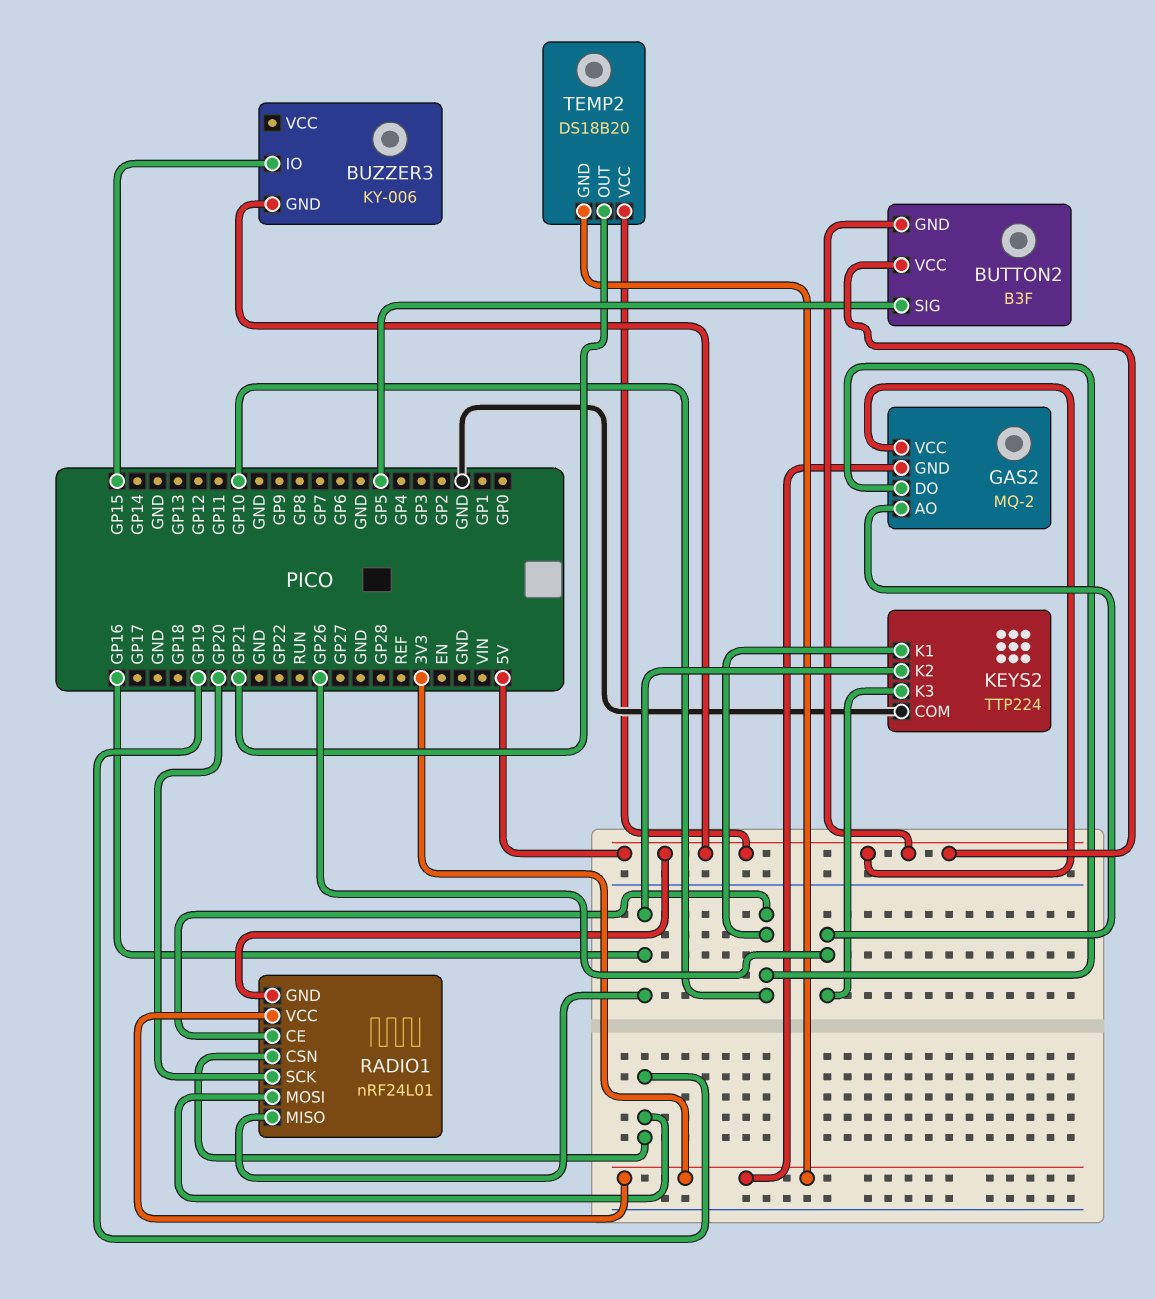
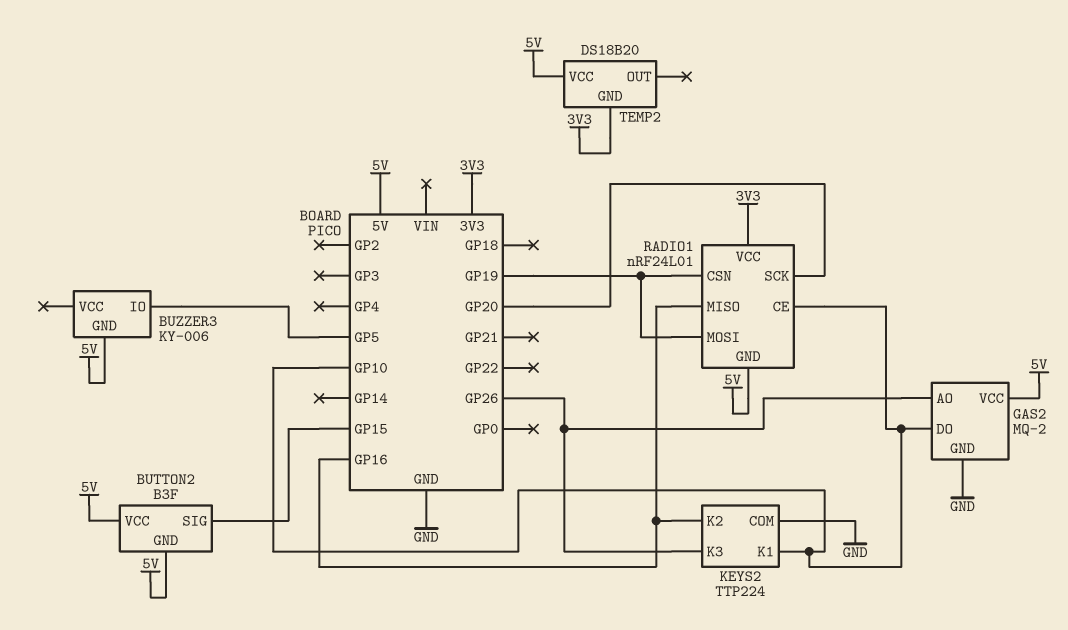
BUTTON2 pin SIG: GP5 -> GP15
BUZZER3 pin IO: GP15 -> GP5
GAS2 pin GND: 3V3 -> GND
TEMP2 pin OUT: GP21 -> none

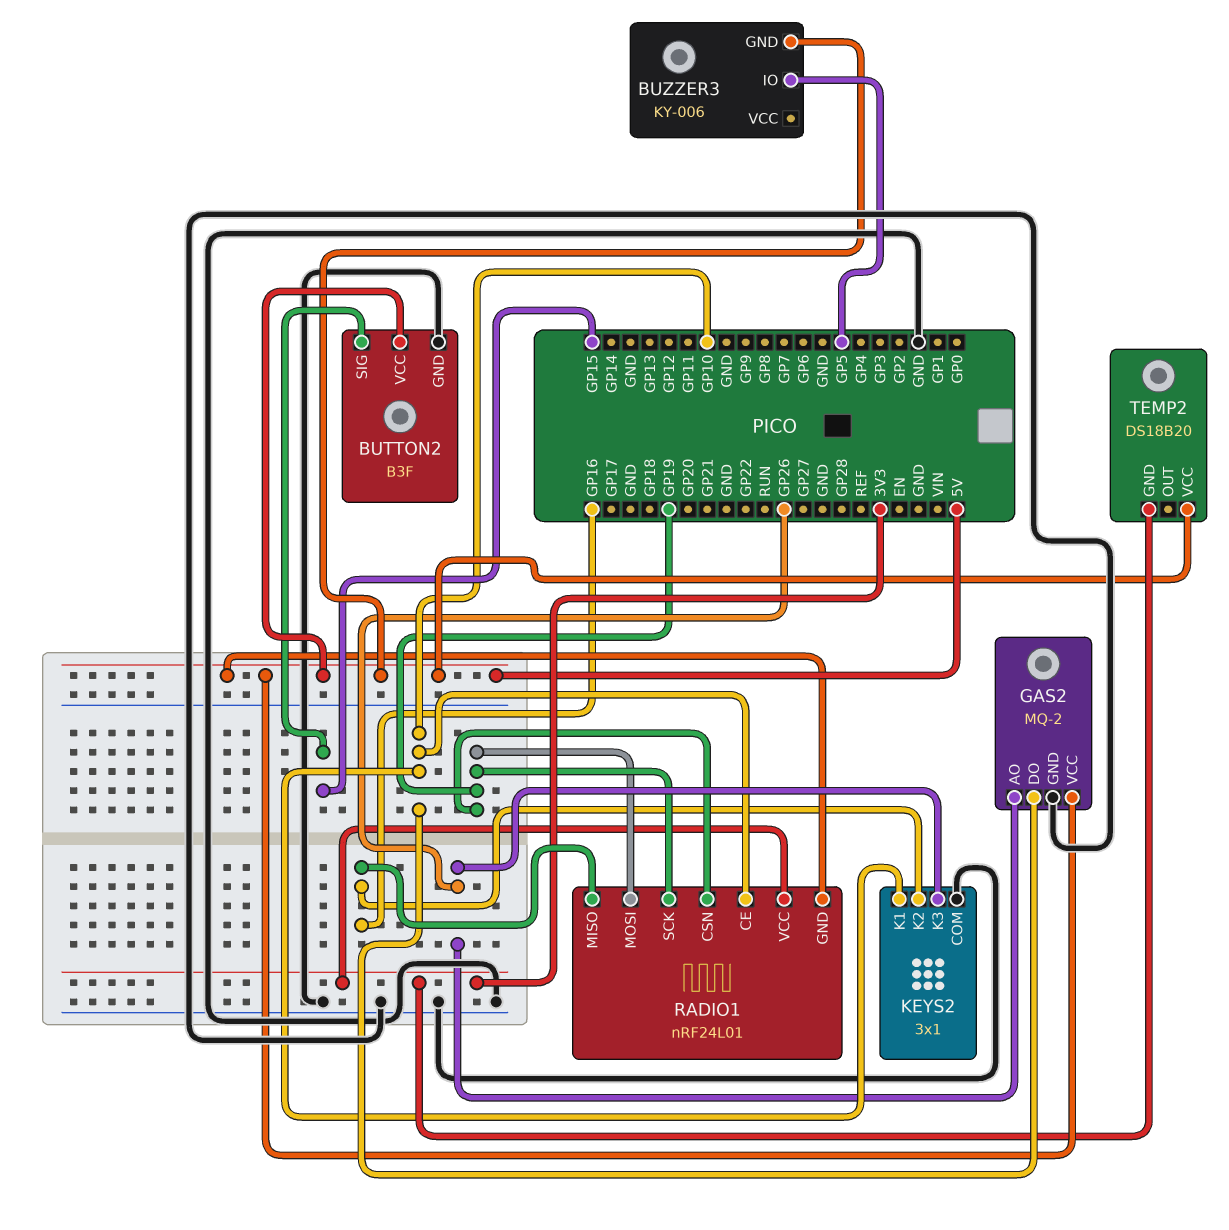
BUTTON2 pin GND: 5V -> GND
KEYS2: TTP224 -> 3x1
RADIO1 pin SCK: GP20 -> GP19

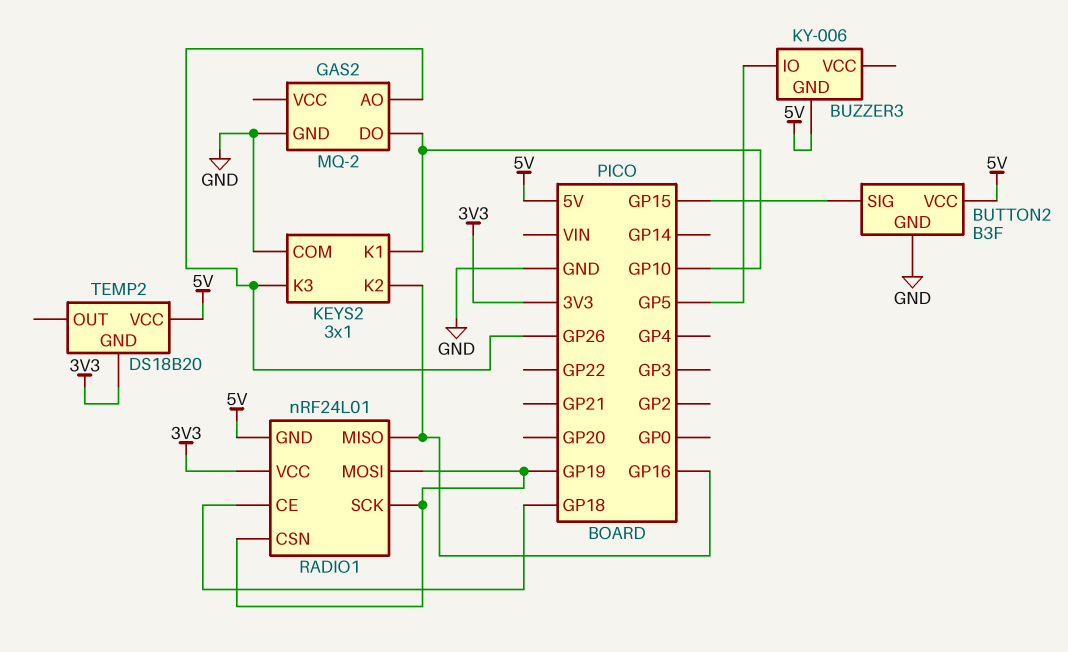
GAS2 pin VCC: 5V -> none
RADIO1 pin CE: GP10 -> GP18

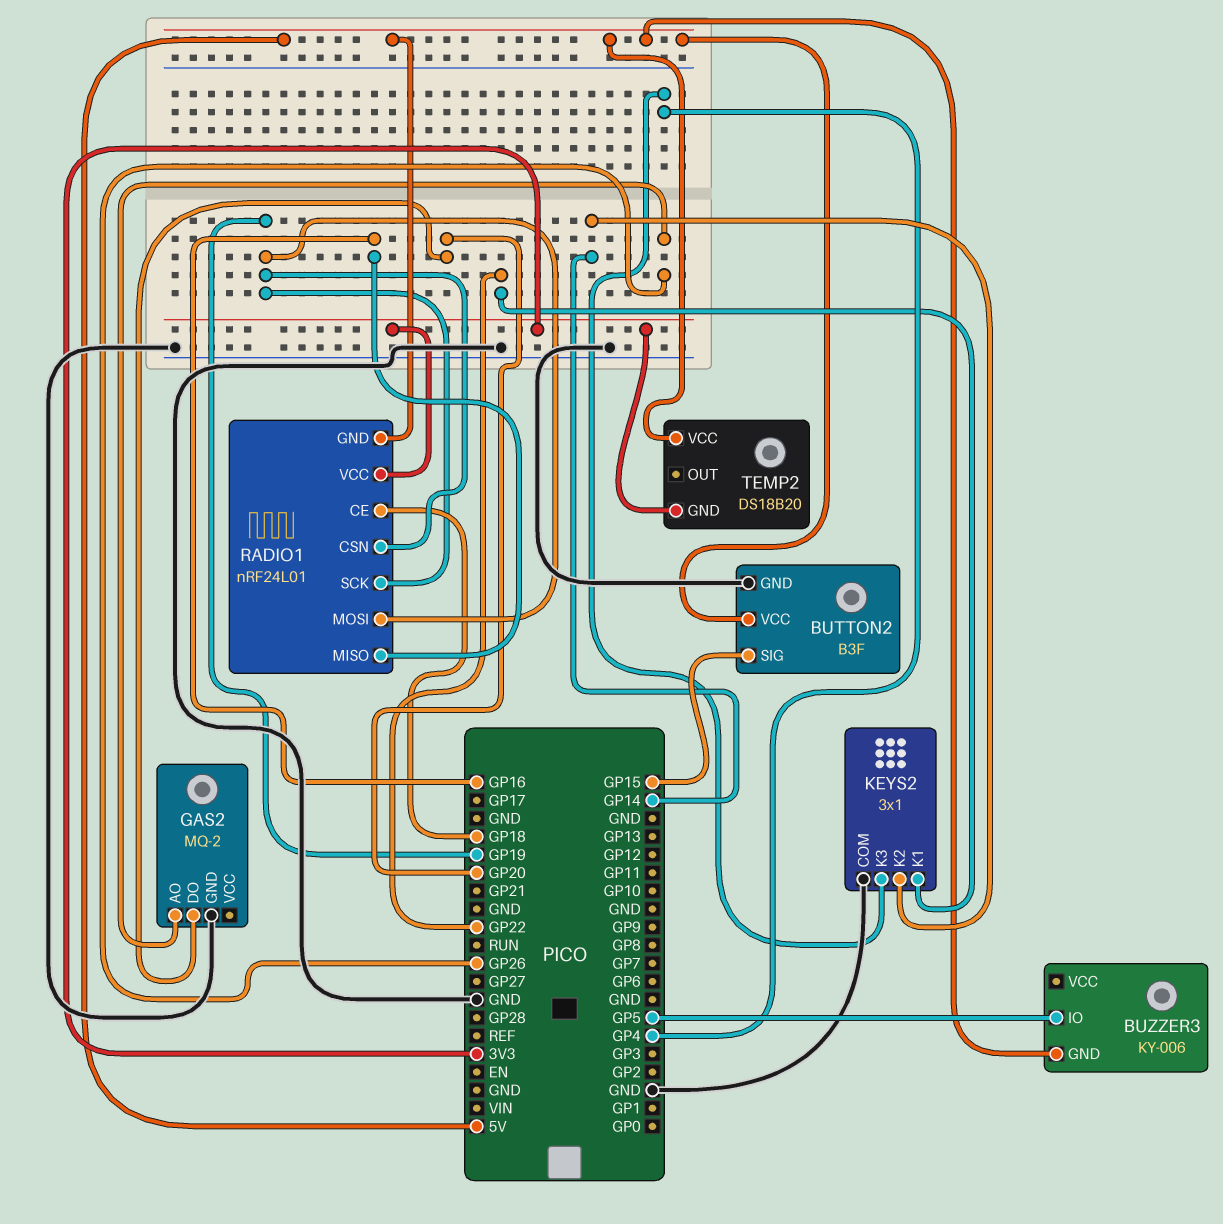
GAS2 pin DO: GP10 -> GP20
KEYS2 pin K1: GP10 -> GP22
KEYS2 pin K2: GP16 -> GP14
KEYS2 pin K3: GP26 -> GP4

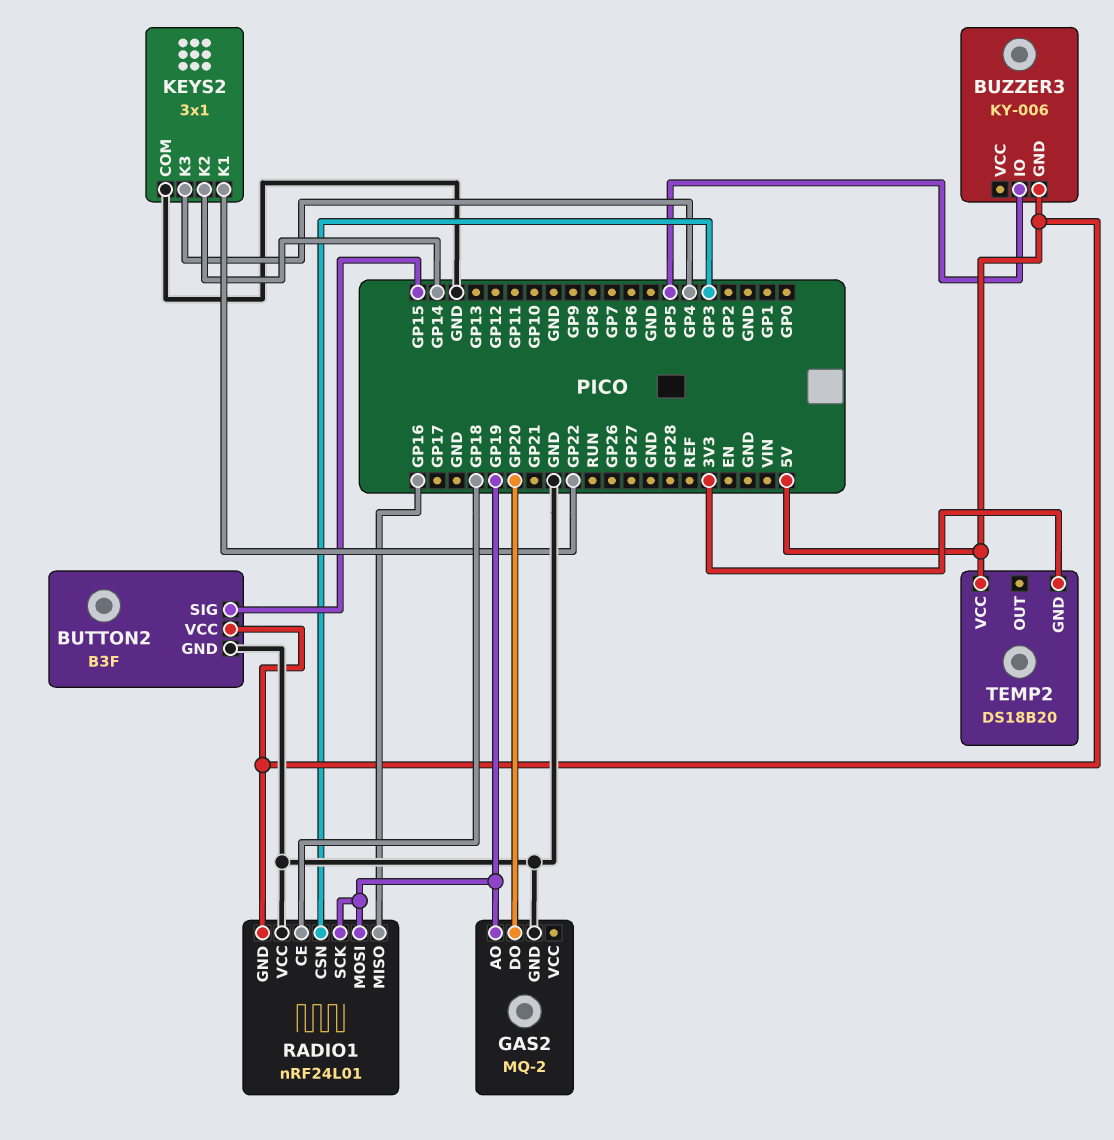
GAS2 pin AO: GP26 -> GP19
RADIO1 pin CSN: GP19 -> GP3
RADIO1 pin VCC: 3V3 -> GND

